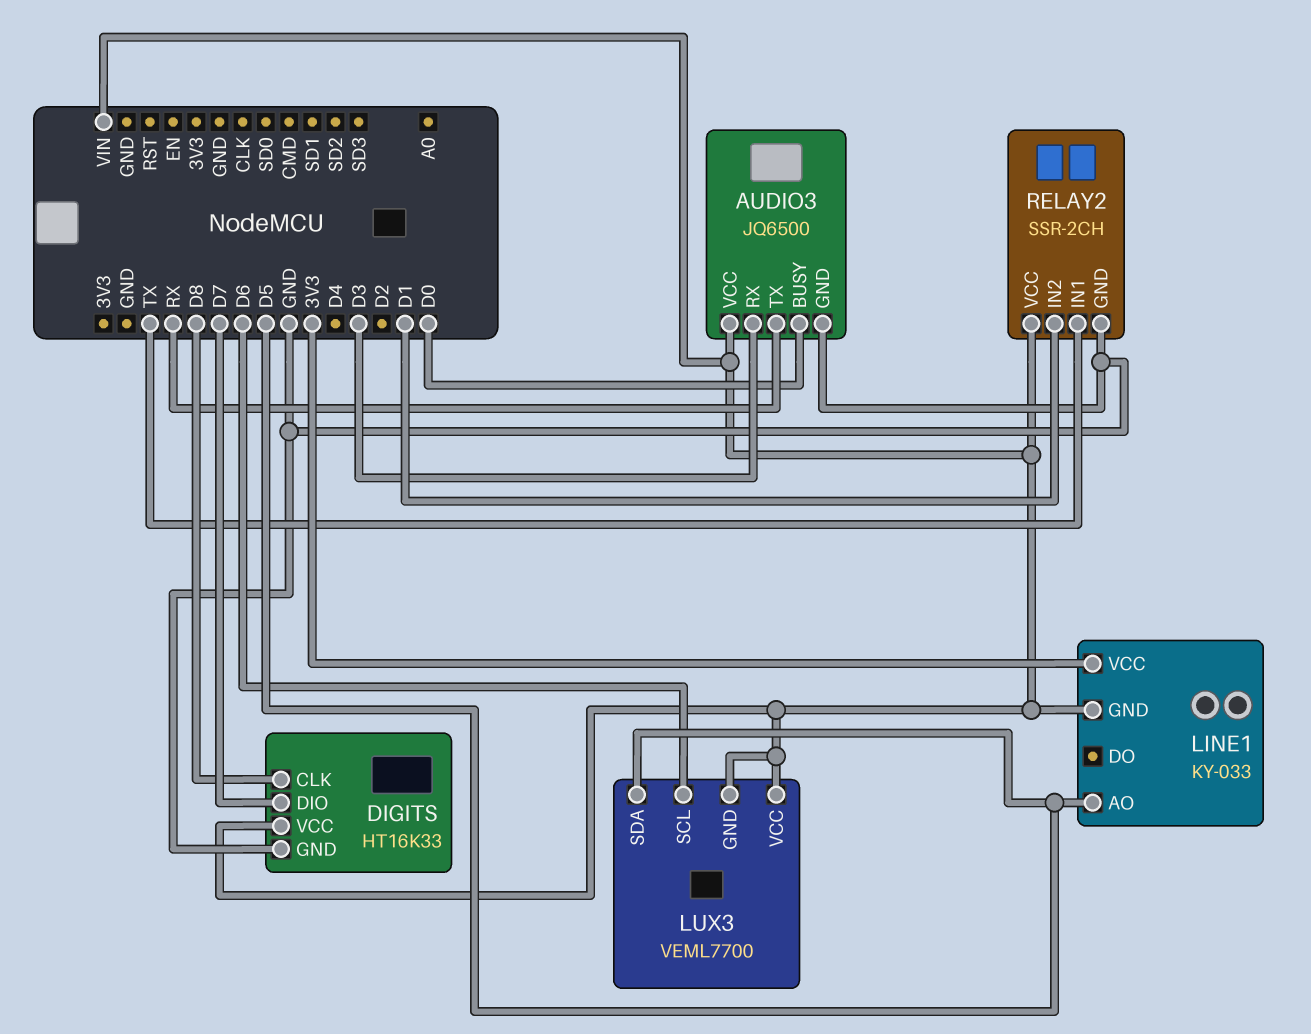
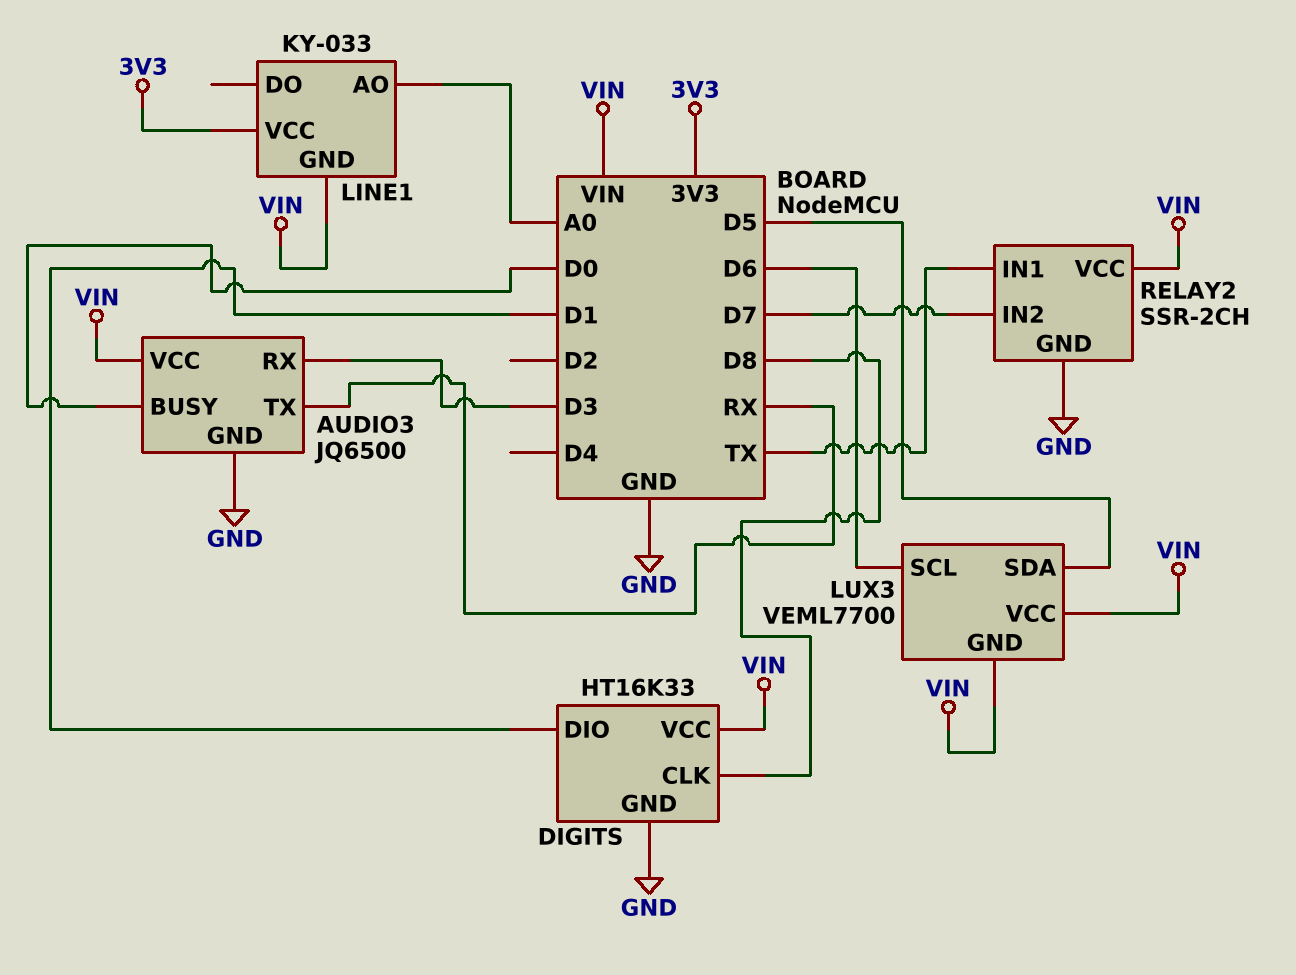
DIGITS pin DIO: D7 -> D1
LINE1 pin AO: D5 -> A0
RELAY2 pin IN2: D1 -> D7

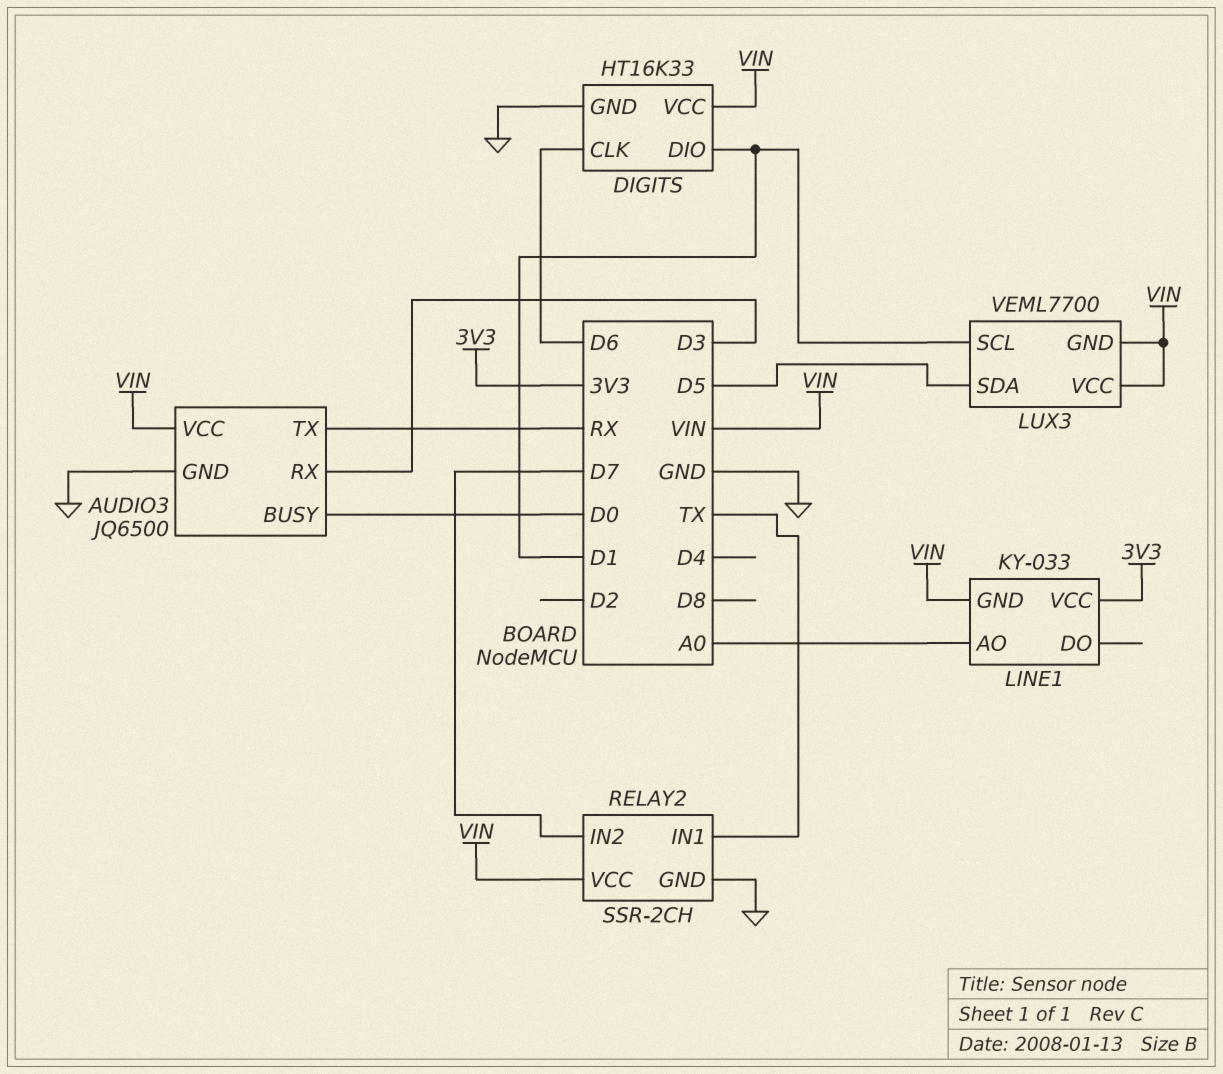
DIGITS pin CLK: D8 -> D6
LUX3 pin SCL: D6 -> D1

